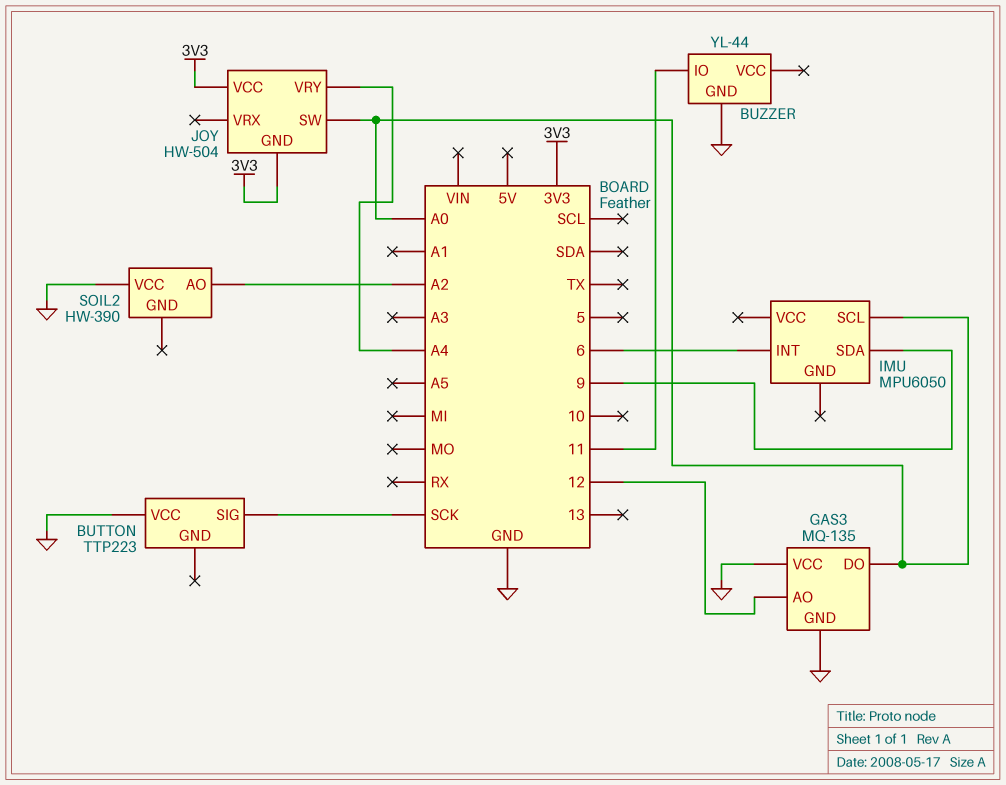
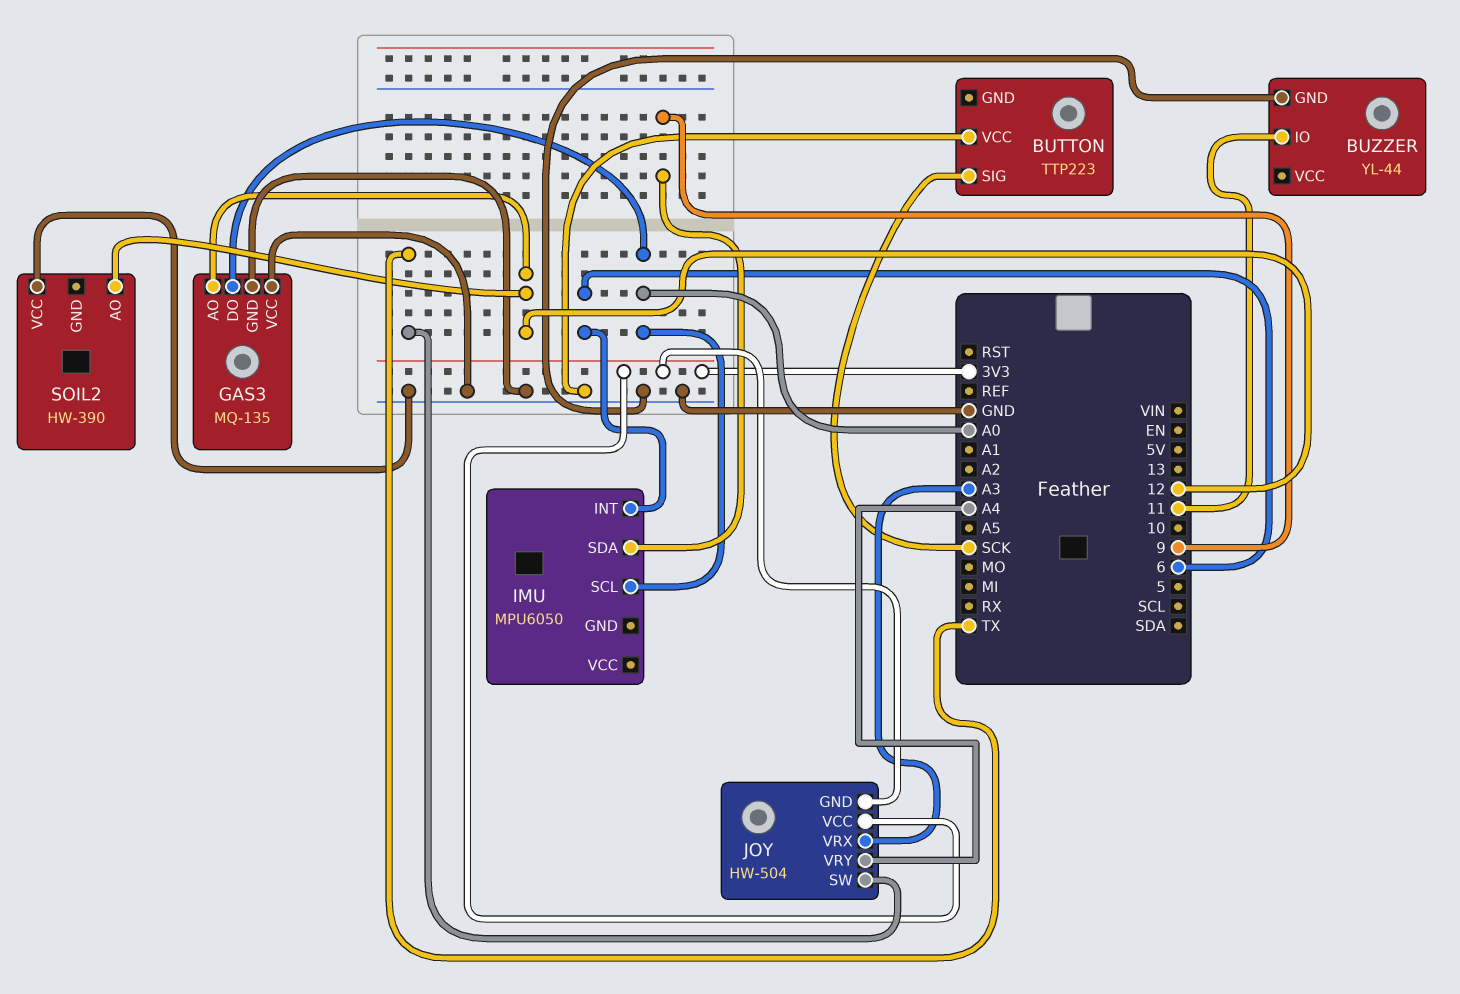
JOY pin SW: A0 -> TX
JOY pin VRX: none -> A3
SOIL2 pin AO: A2 -> 12

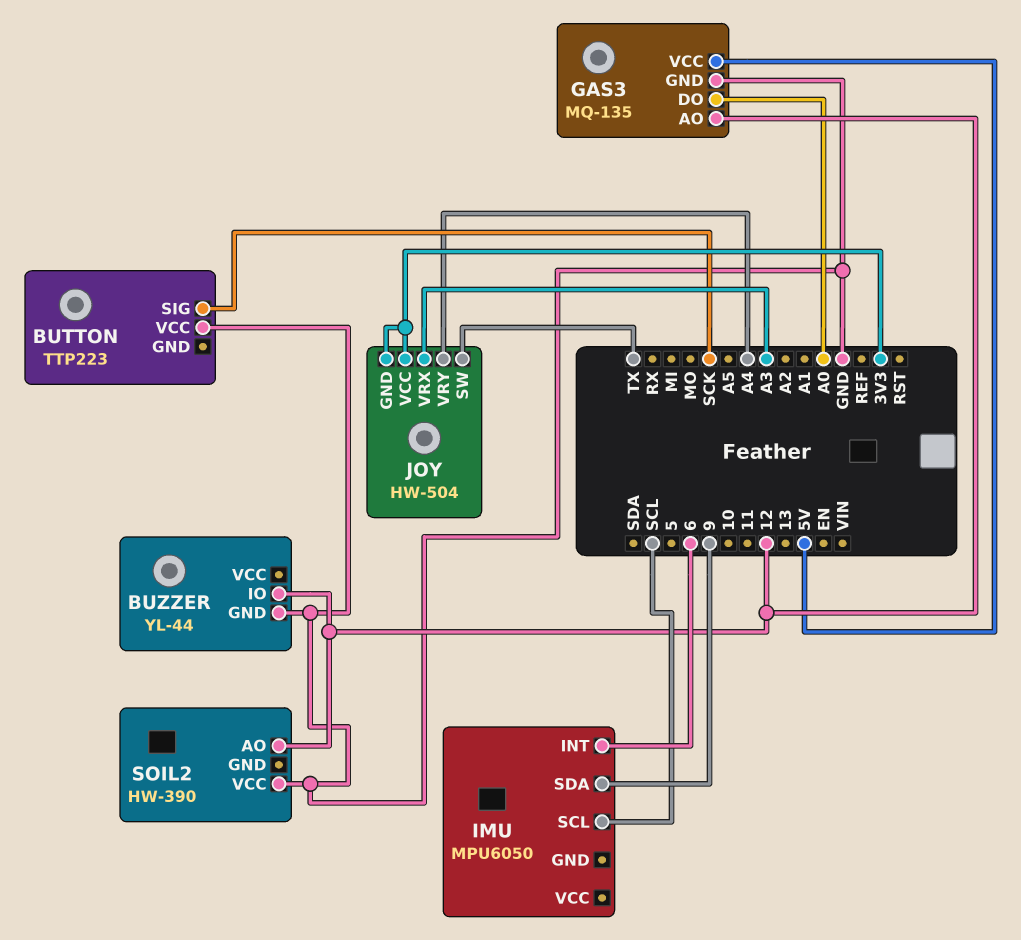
BUZZER pin IO: 11 -> 12
GAS3 pin VCC: GND -> 5V
IMU pin SCL: A0 -> SCL

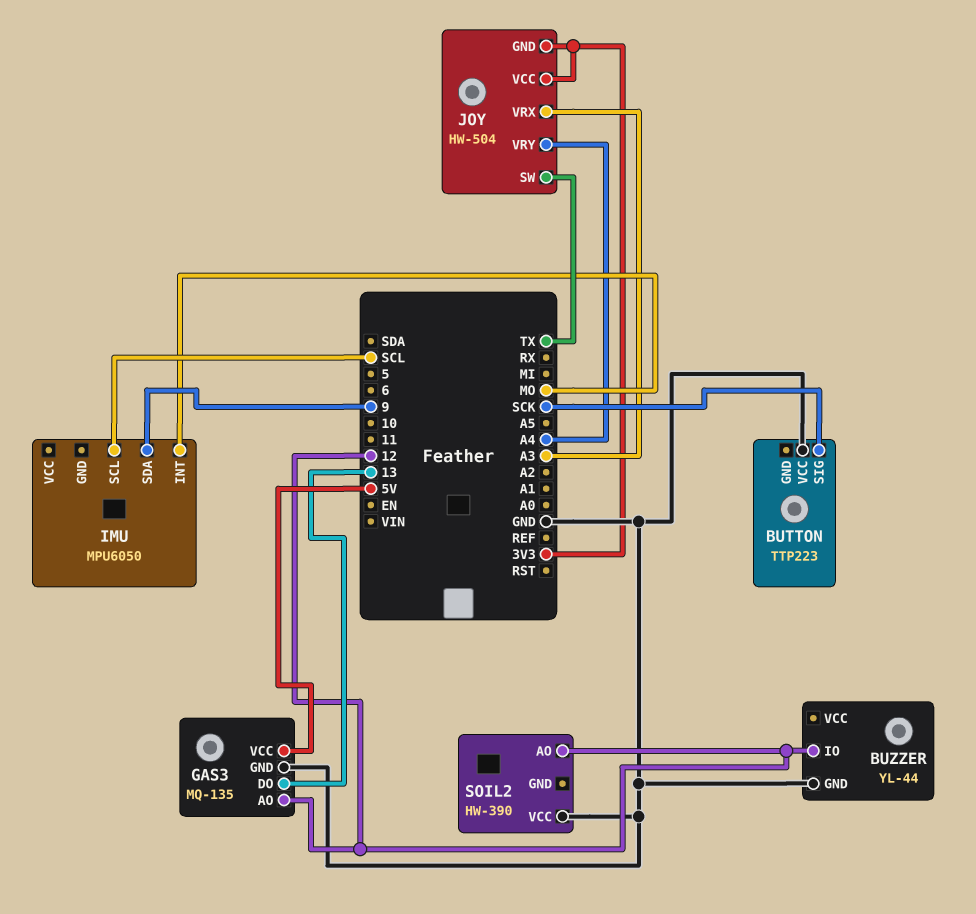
GAS3 pin DO: A0 -> 13
IMU pin INT: 6 -> MO

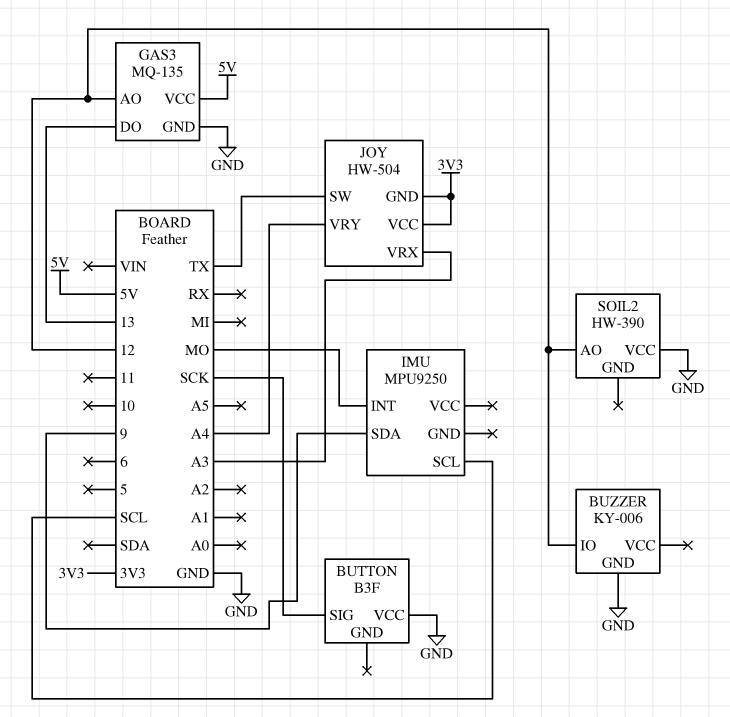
BUTTON: TTP223 -> B3F
BUZZER: YL-44 -> KY-006
IMU: MPU6050 -> MPU9250

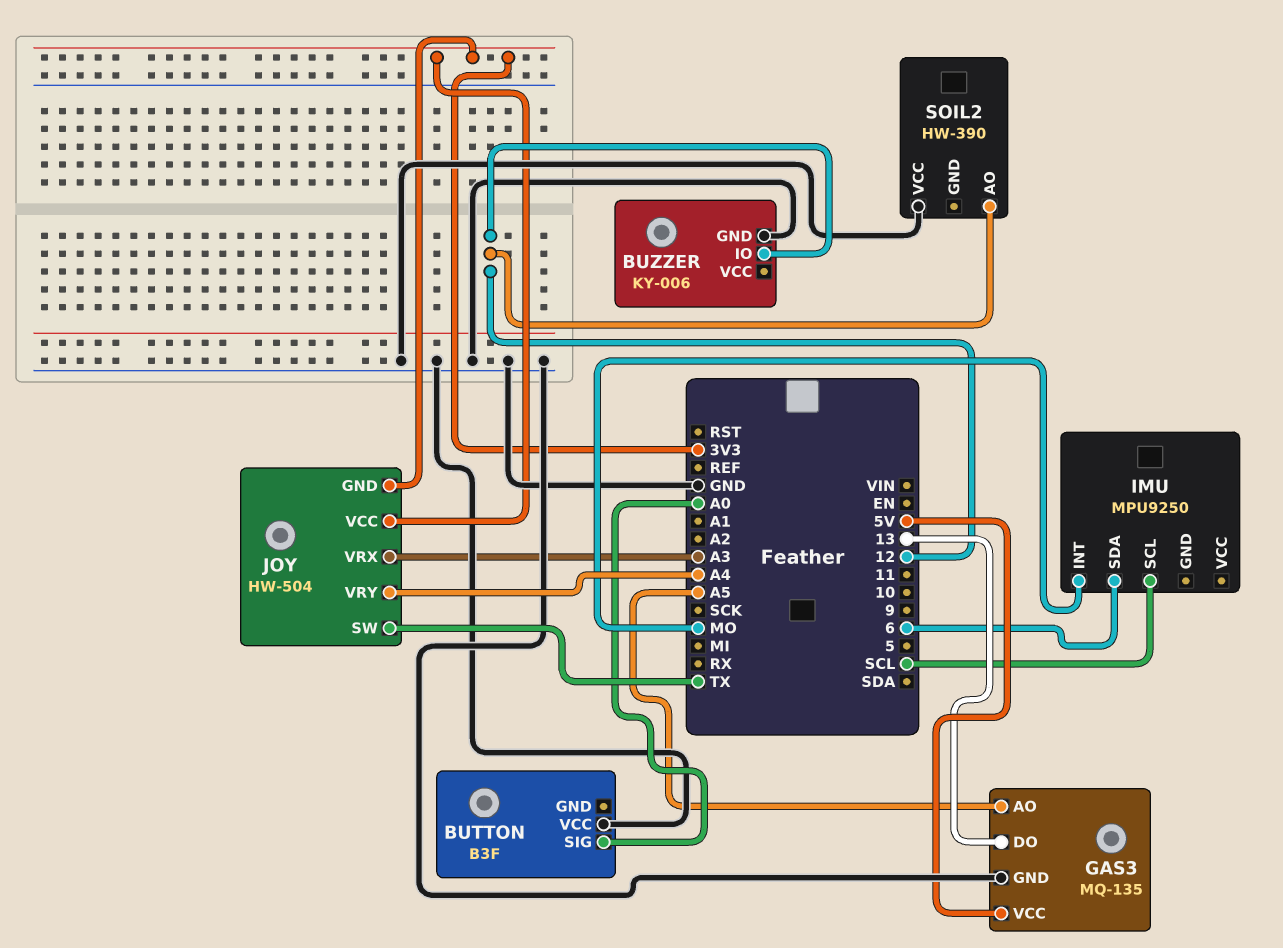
BUTTON pin SIG: SCK -> A0
GAS3 pin AO: 12 -> A5
IMU pin SDA: 9 -> 6

